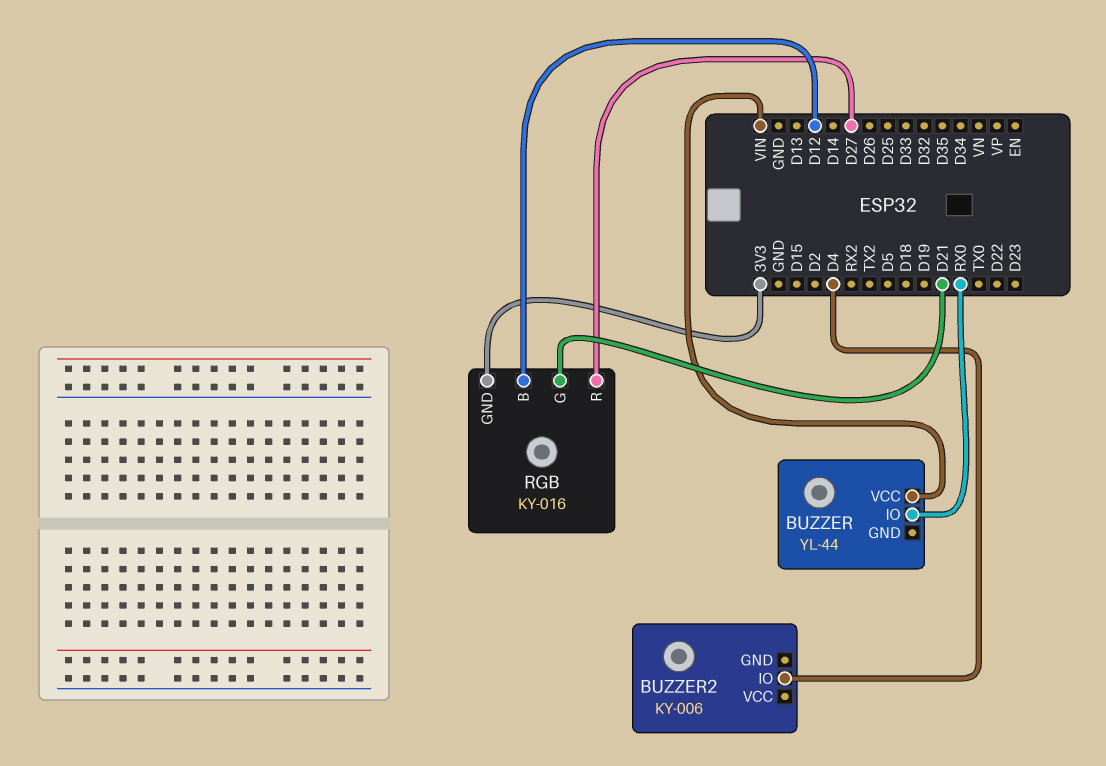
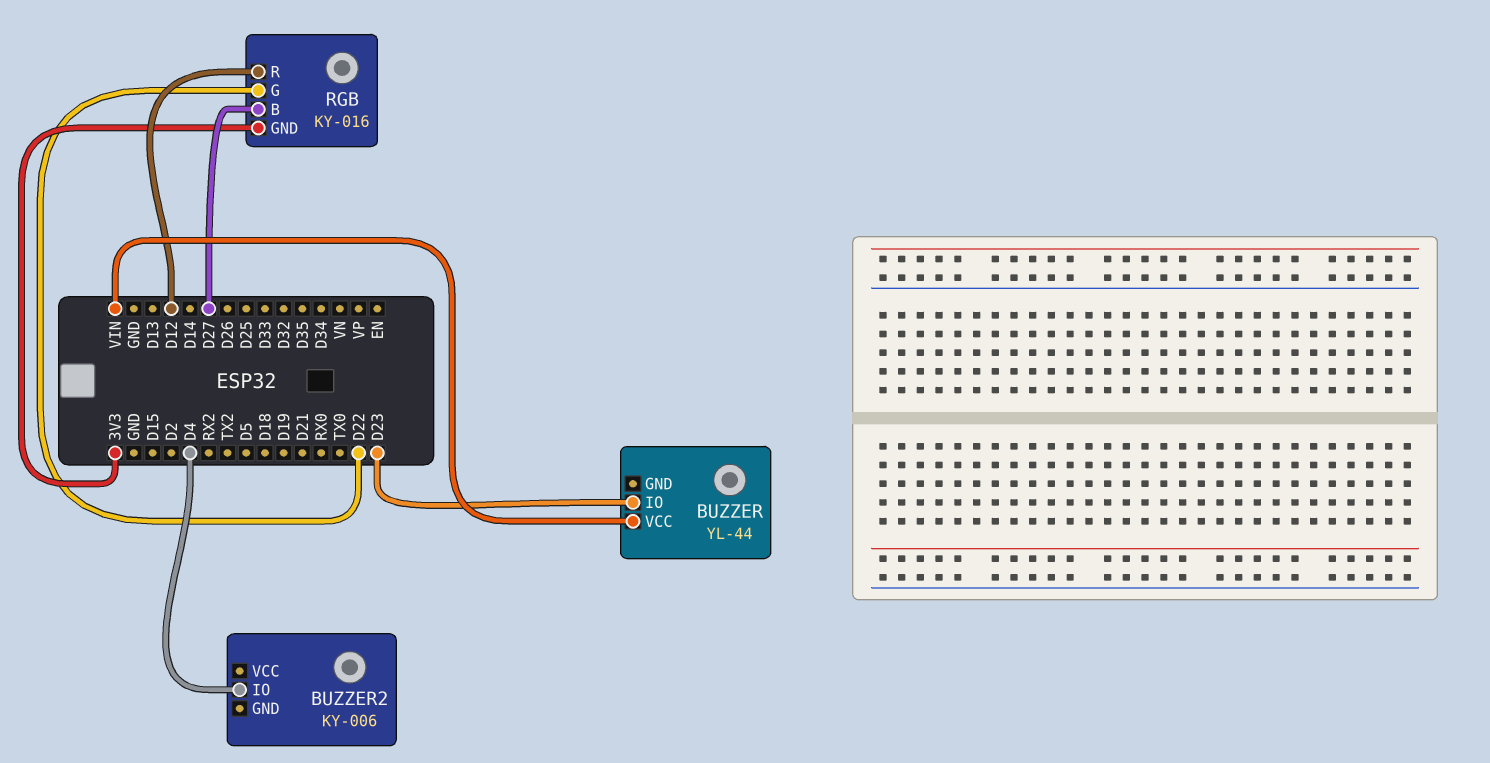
BUZZER pin IO: RX0 -> D23
RGB pin B: D12 -> D27
RGB pin G: D21 -> D22
RGB pin R: D27 -> D12

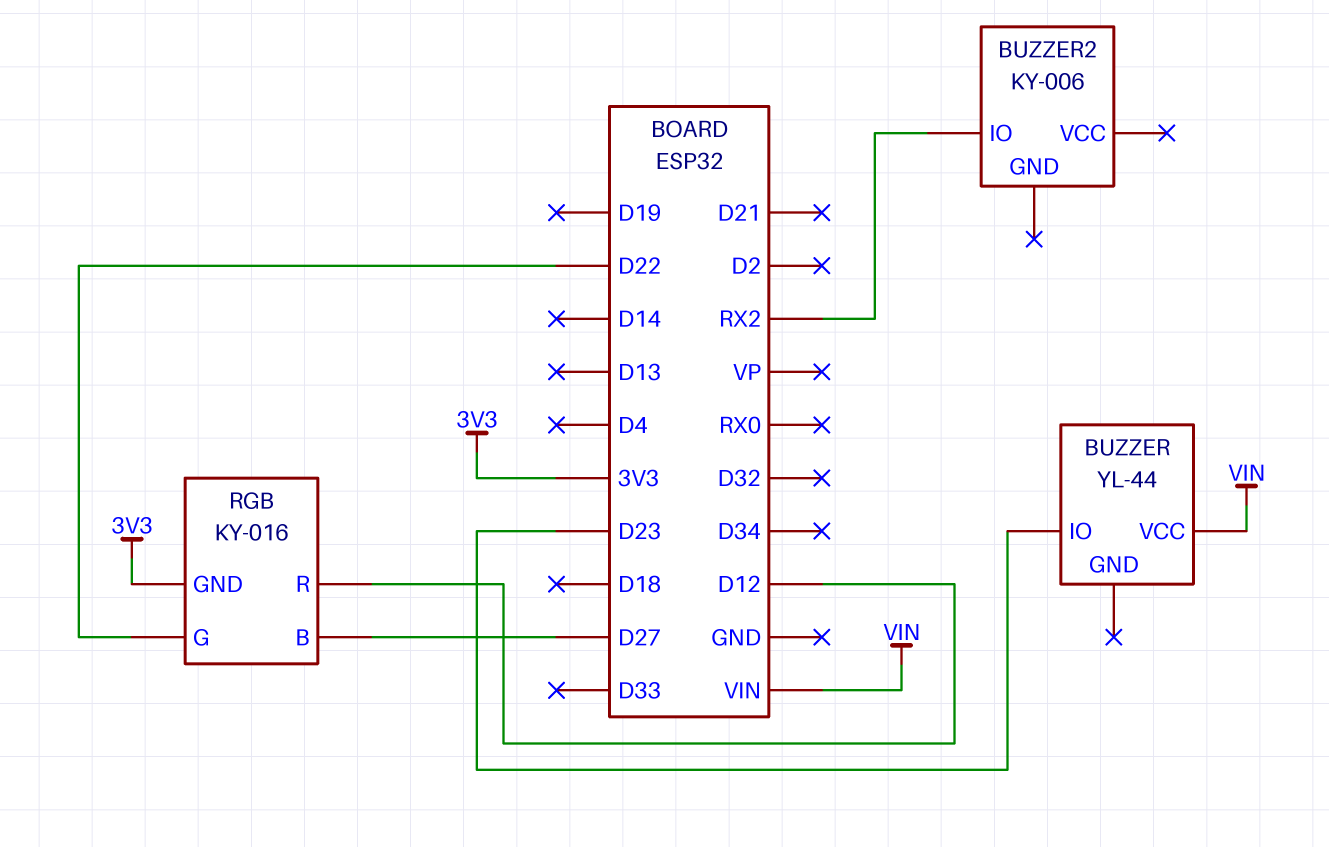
BUZZER2 pin IO: D4 -> RX2

